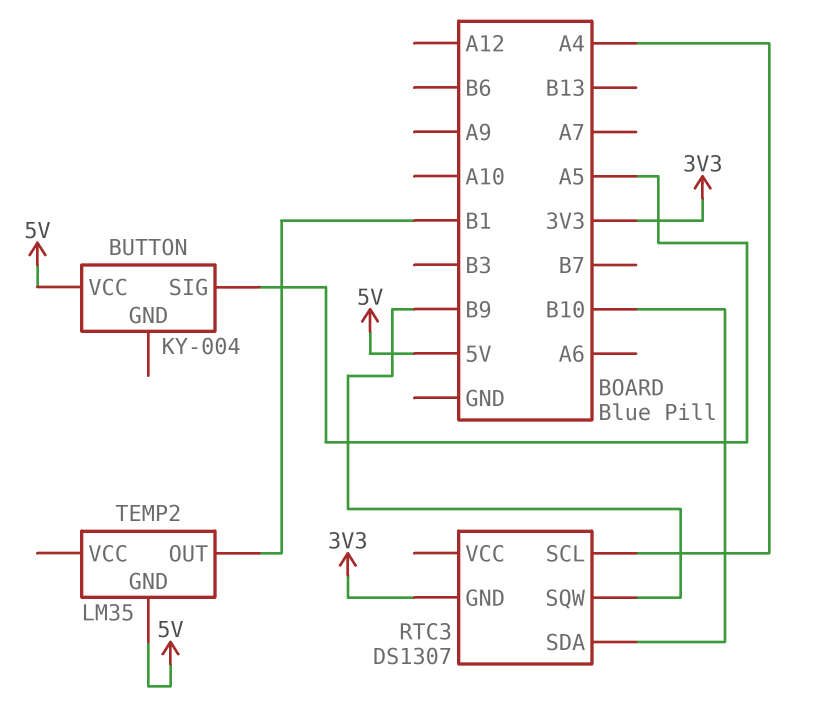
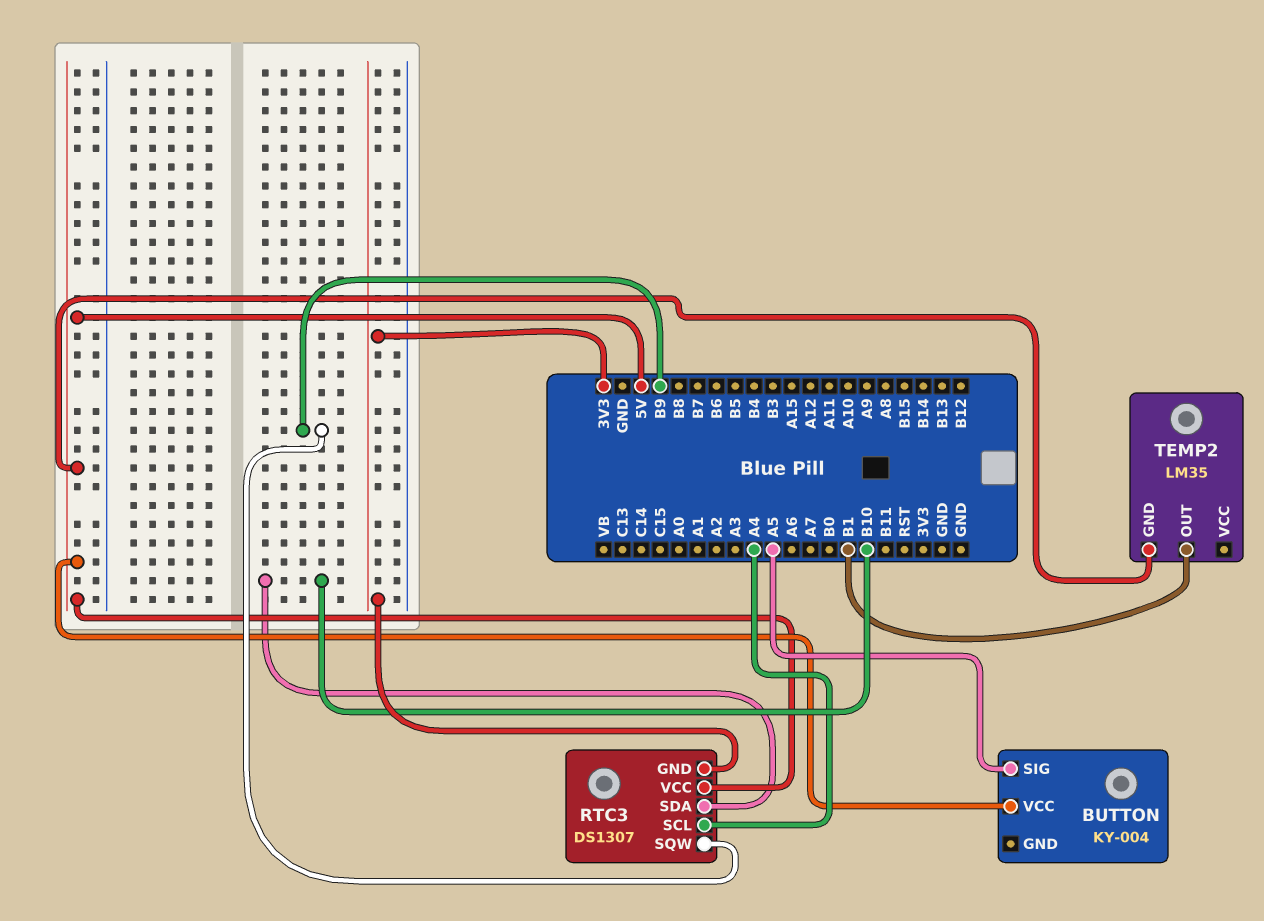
RTC3 pin VCC: none -> 5V

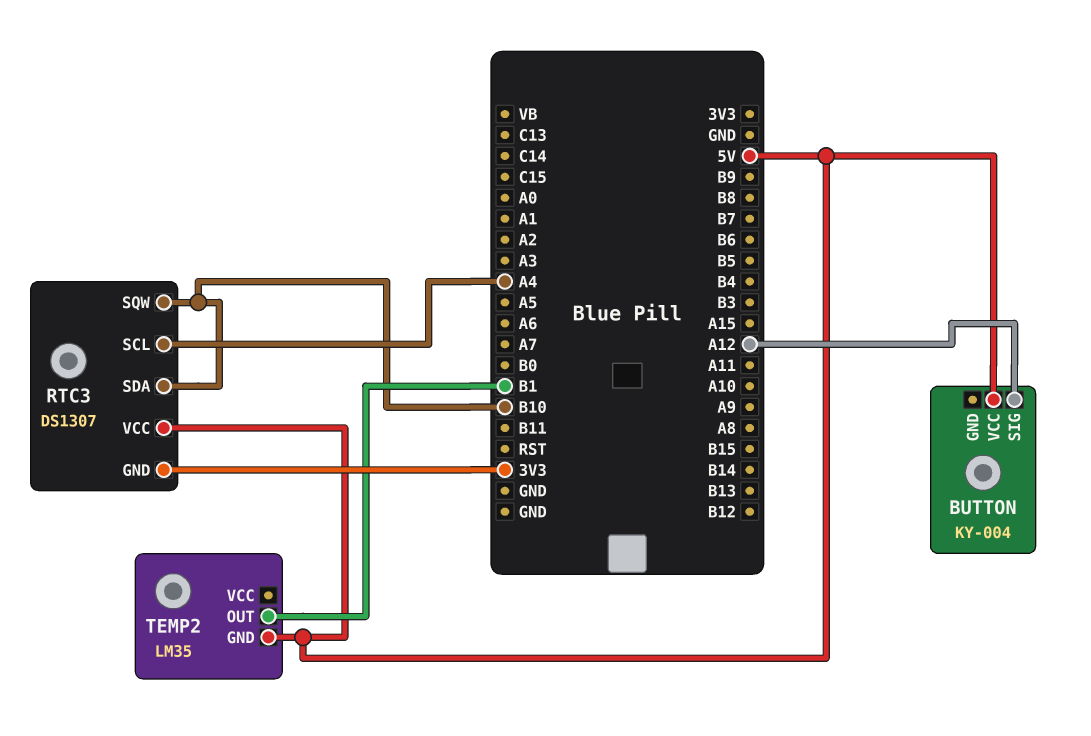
BUTTON pin SIG: A5 -> A12
RTC3 pin SQW: B9 -> B10

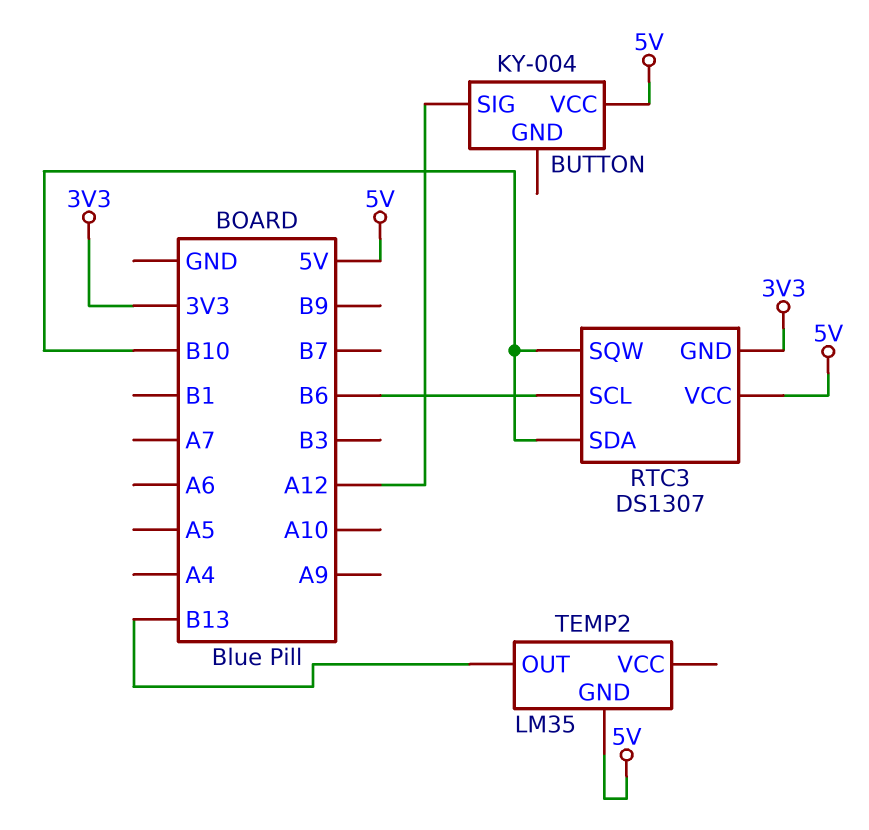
RTC3 pin SCL: A4 -> B6
TEMP2 pin OUT: B1 -> B13

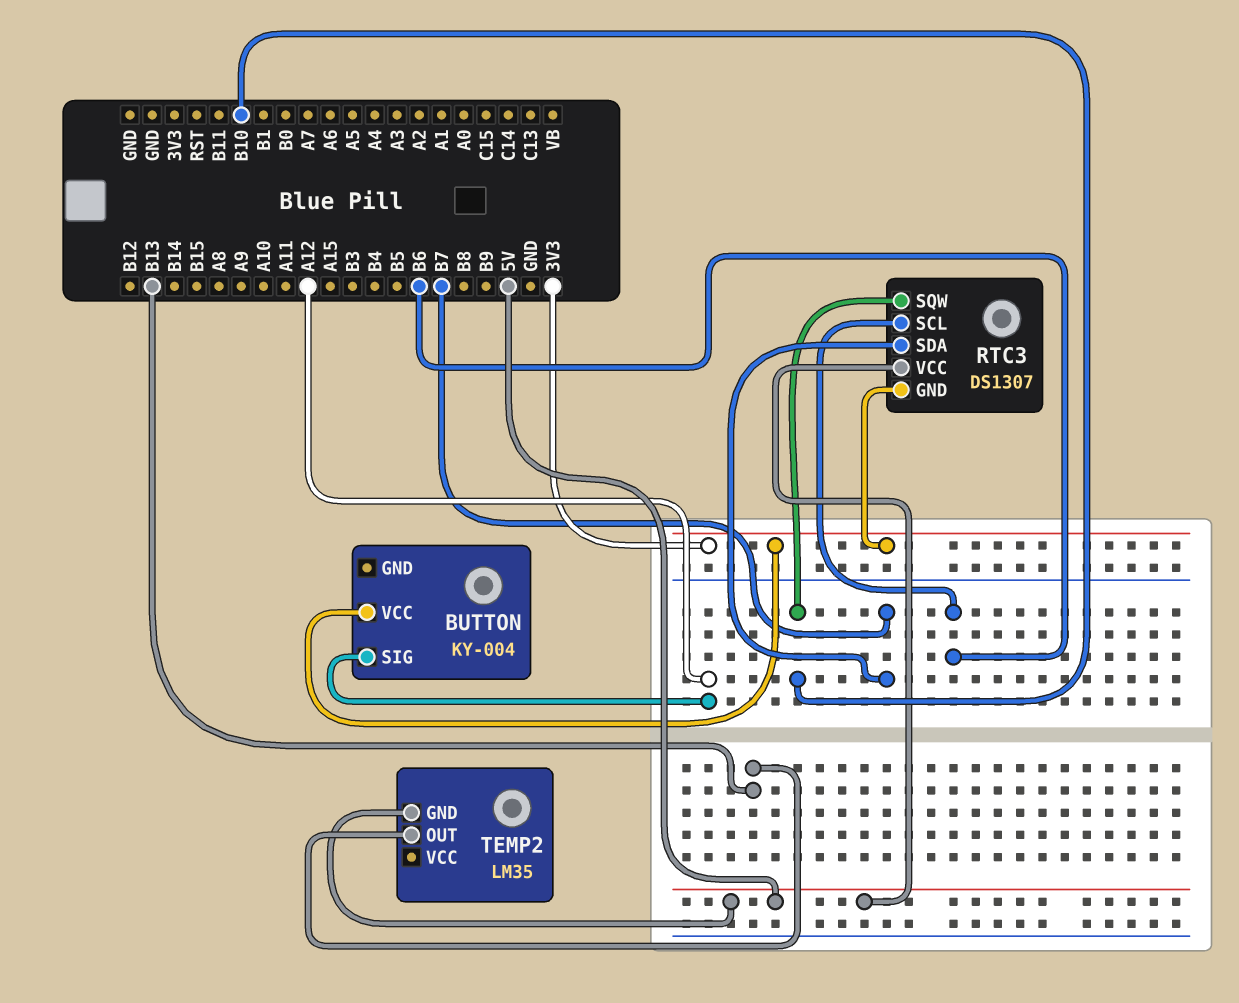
BUTTON pin VCC: 5V -> 3V3
RTC3 pin SDA: B10 -> B7

